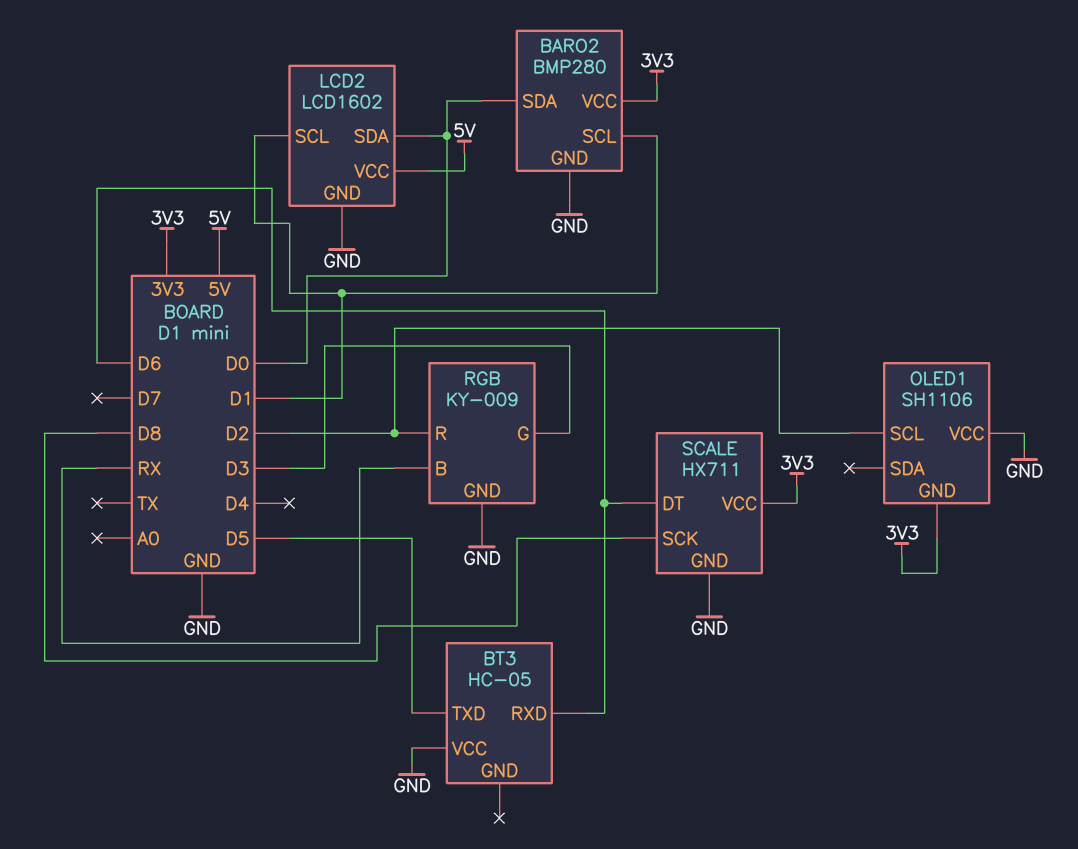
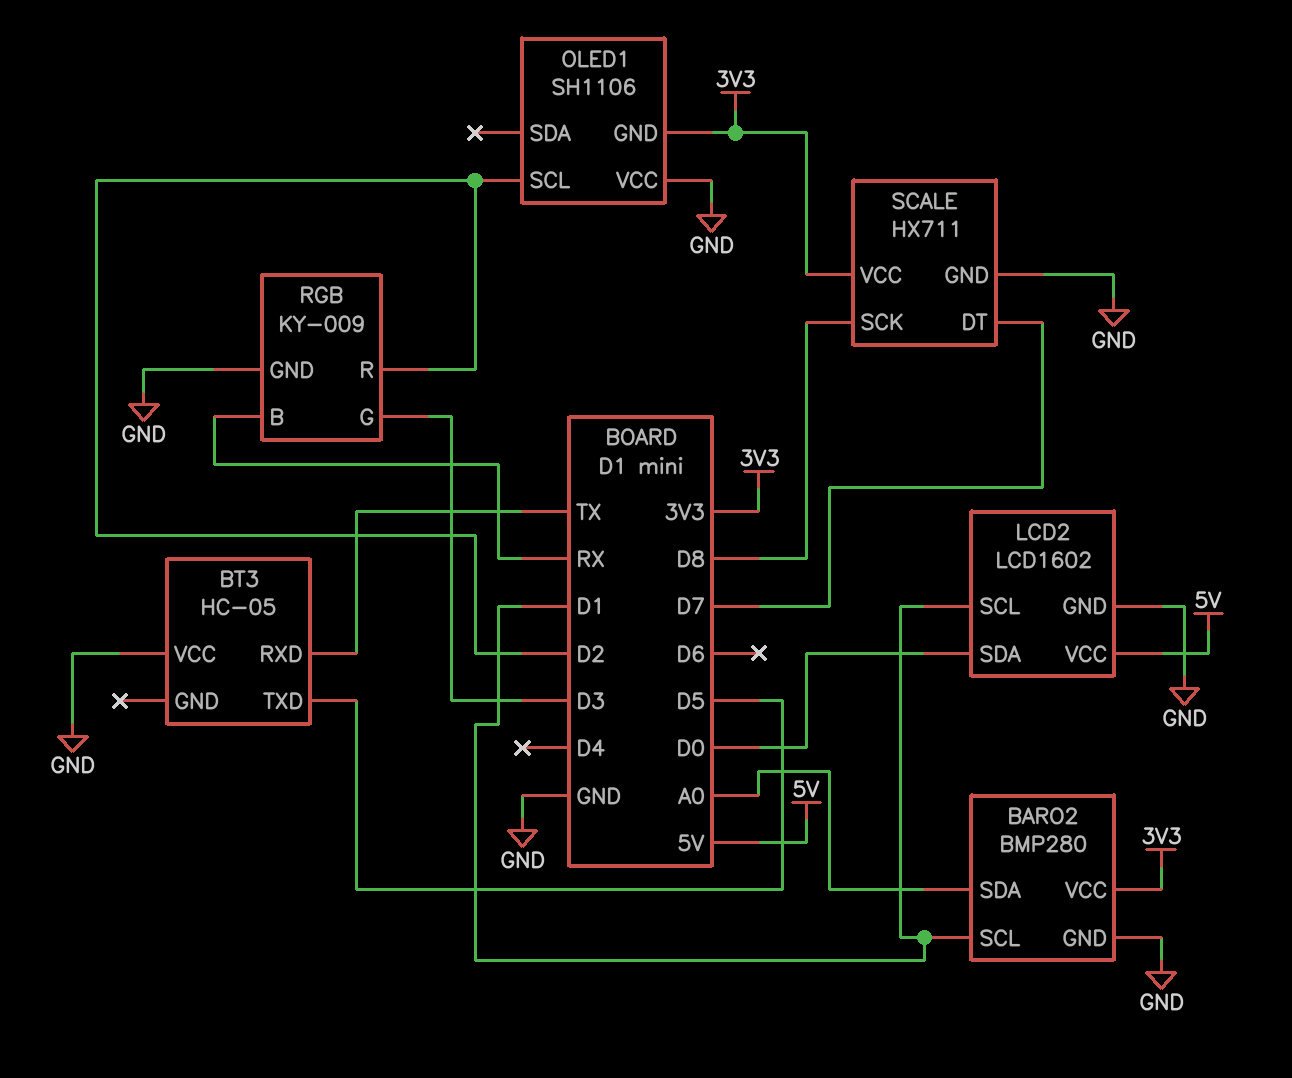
BARO2 pin SDA: D0 -> A0
BT3 pin RXD: D6 -> TX
SCALE pin DT: D6 -> D7

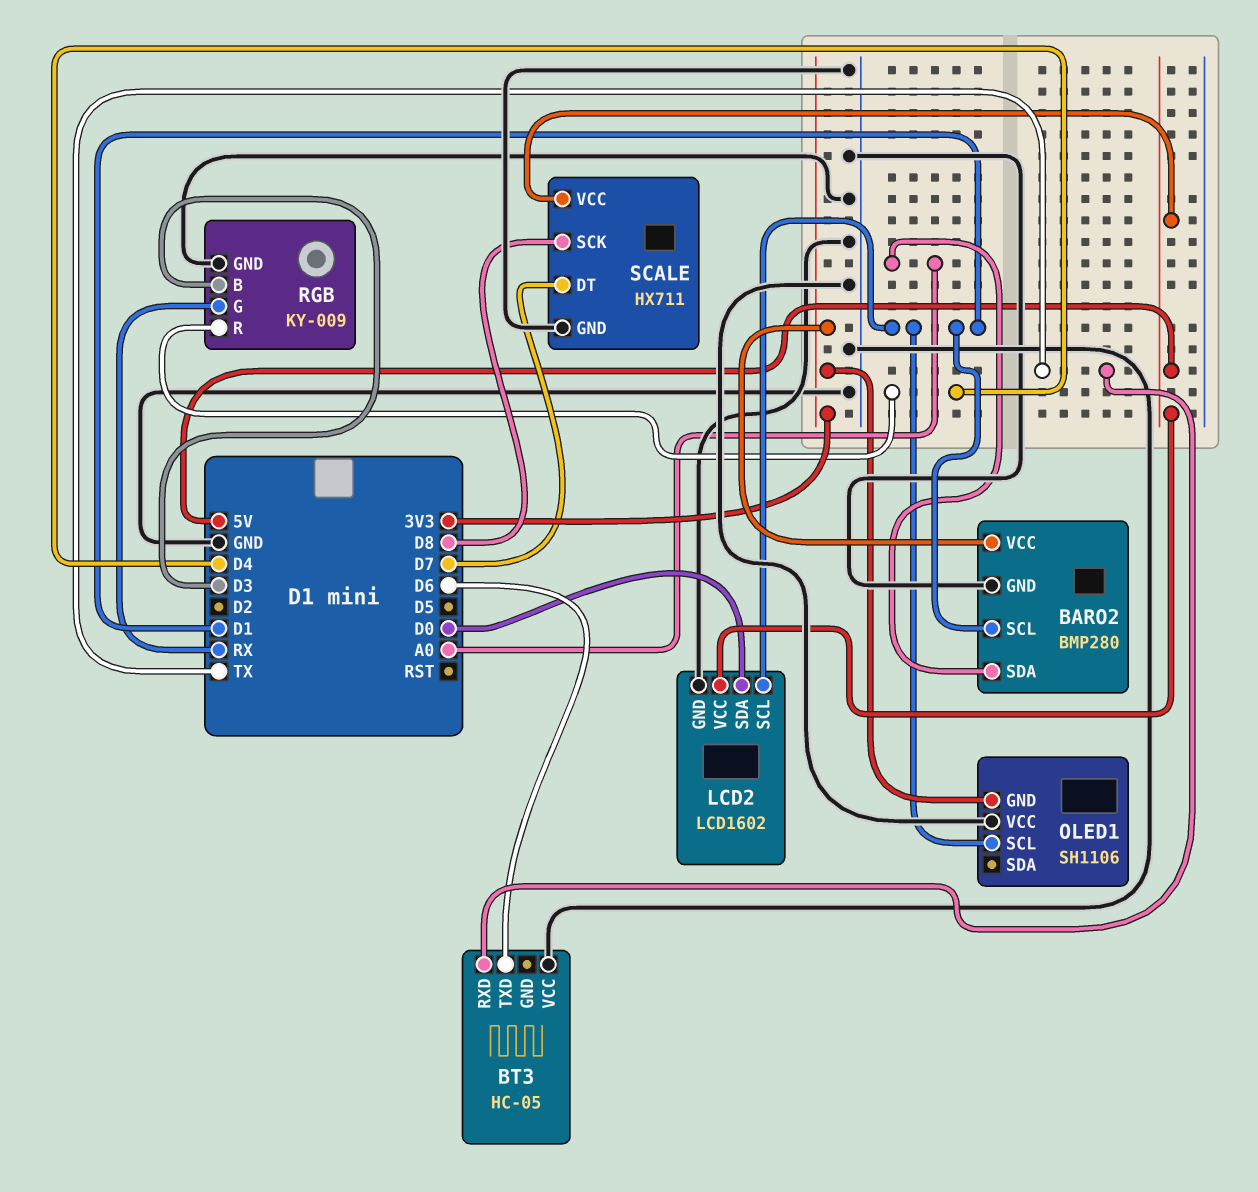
BT3 pin TXD: D5 -> D6
OLED1 pin SCL: D2 -> D1
RGB pin B: RX -> D3
RGB pin G: D3 -> RX
RGB pin R: D2 -> D4
SCALE pin VCC: 3V3 -> 5V

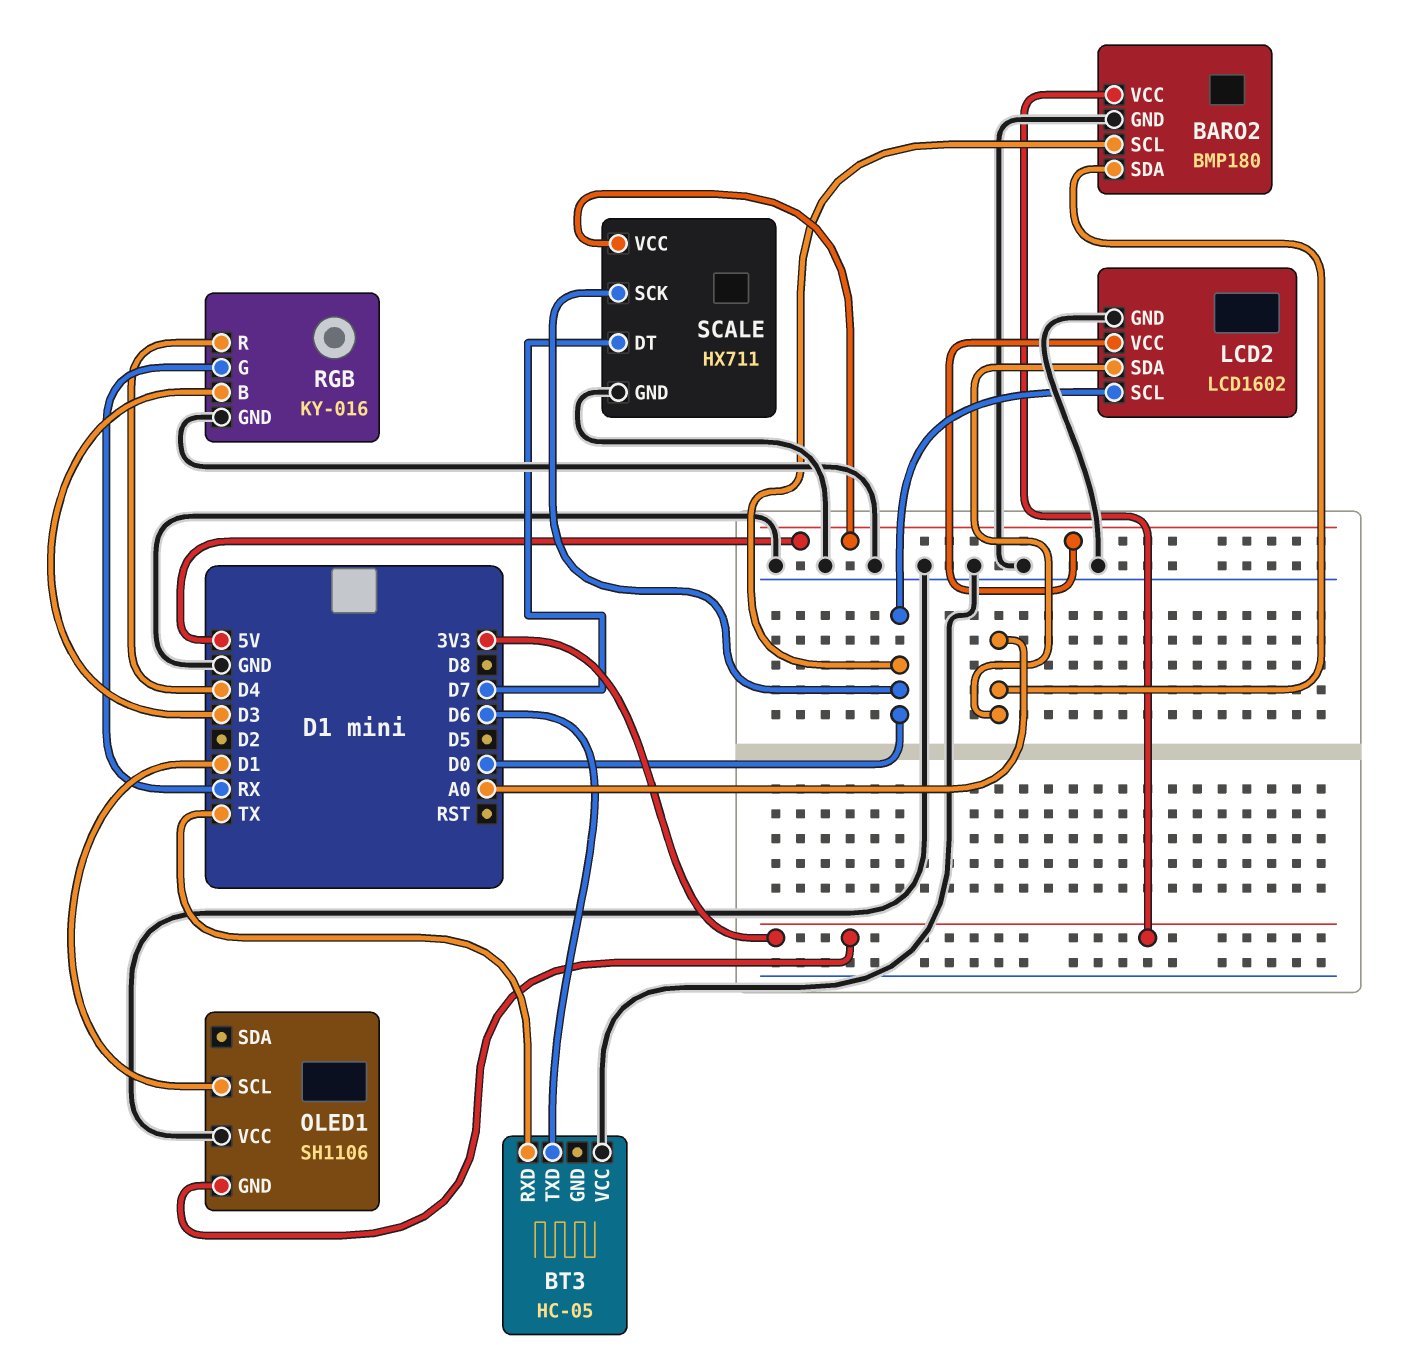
BARO2: BMP280 -> BMP180
BARO2 pin SCL: D1 -> D0
LCD2 pin SCL: D1 -> D0
LCD2 pin SDA: D0 -> A0
RGB: KY-009 -> KY-016
SCALE pin SCK: D8 -> D0

